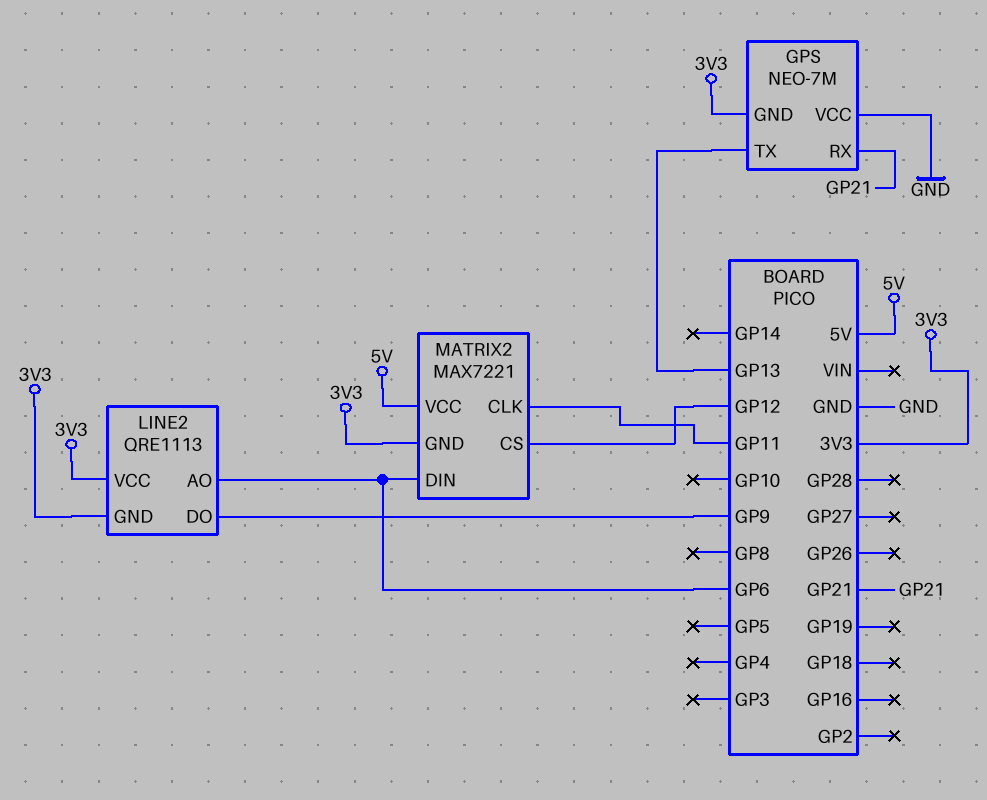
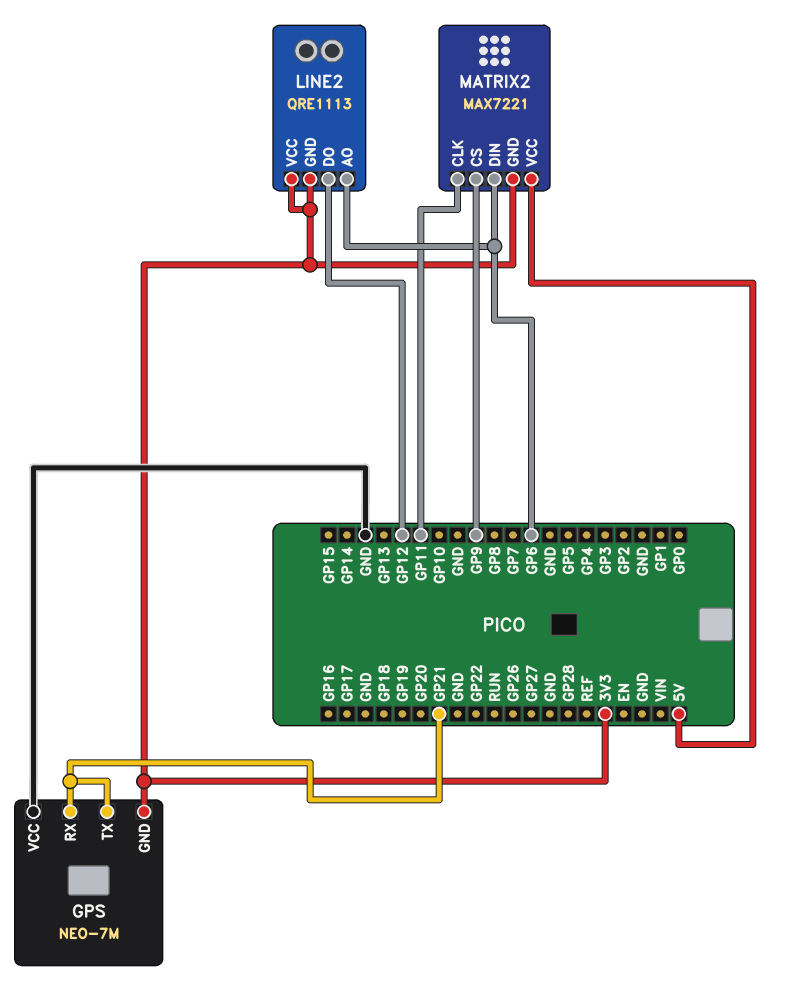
GPS pin TX: GP13 -> GP21
LINE2 pin DO: GP9 -> GP12
MATRIX2 pin CS: GP12 -> GP9

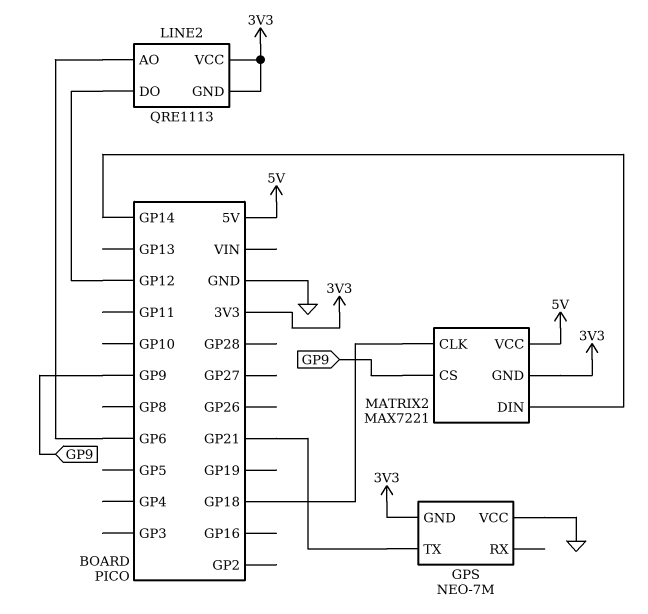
GPS pin RX: GP21 -> none
MATRIX2 pin CLK: GP11 -> GP18
MATRIX2 pin DIN: GP6 -> GP14

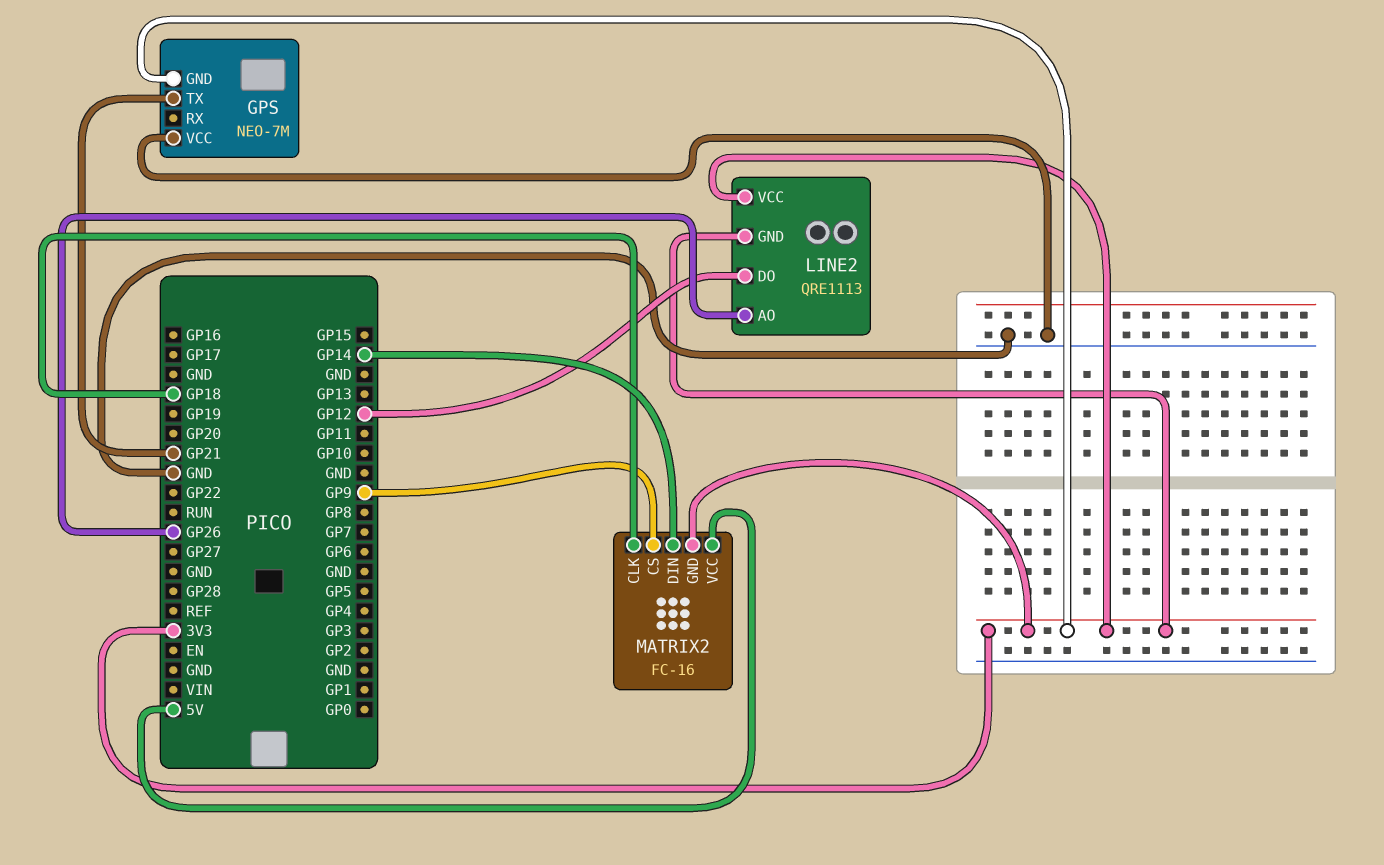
LINE2 pin AO: GP6 -> GP26
MATRIX2: MAX7221 -> FC-16

